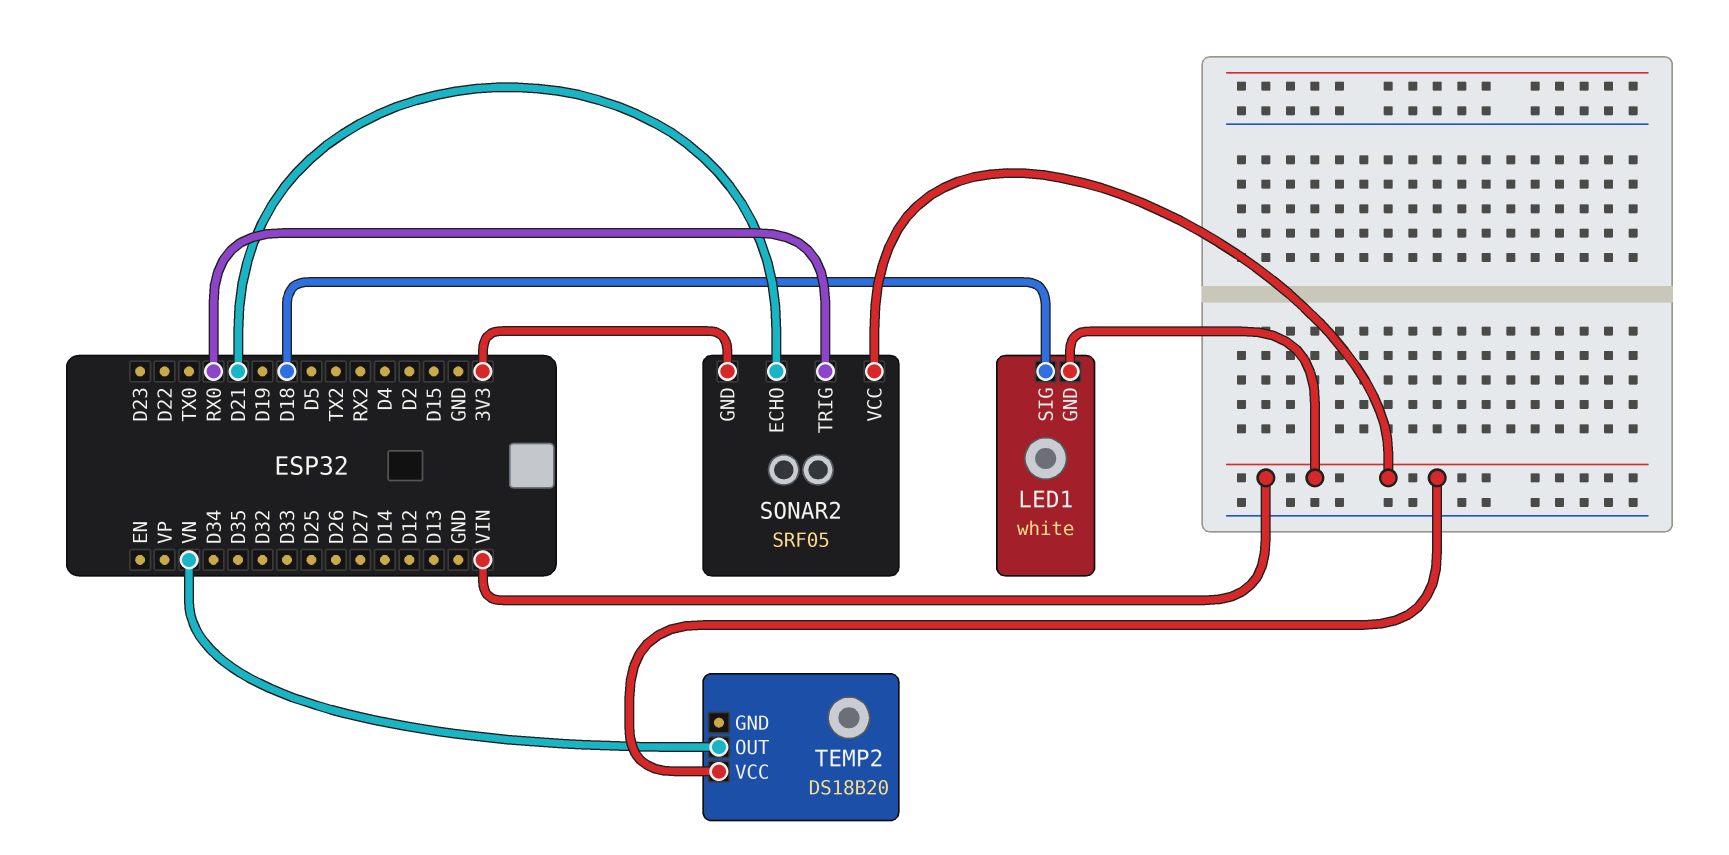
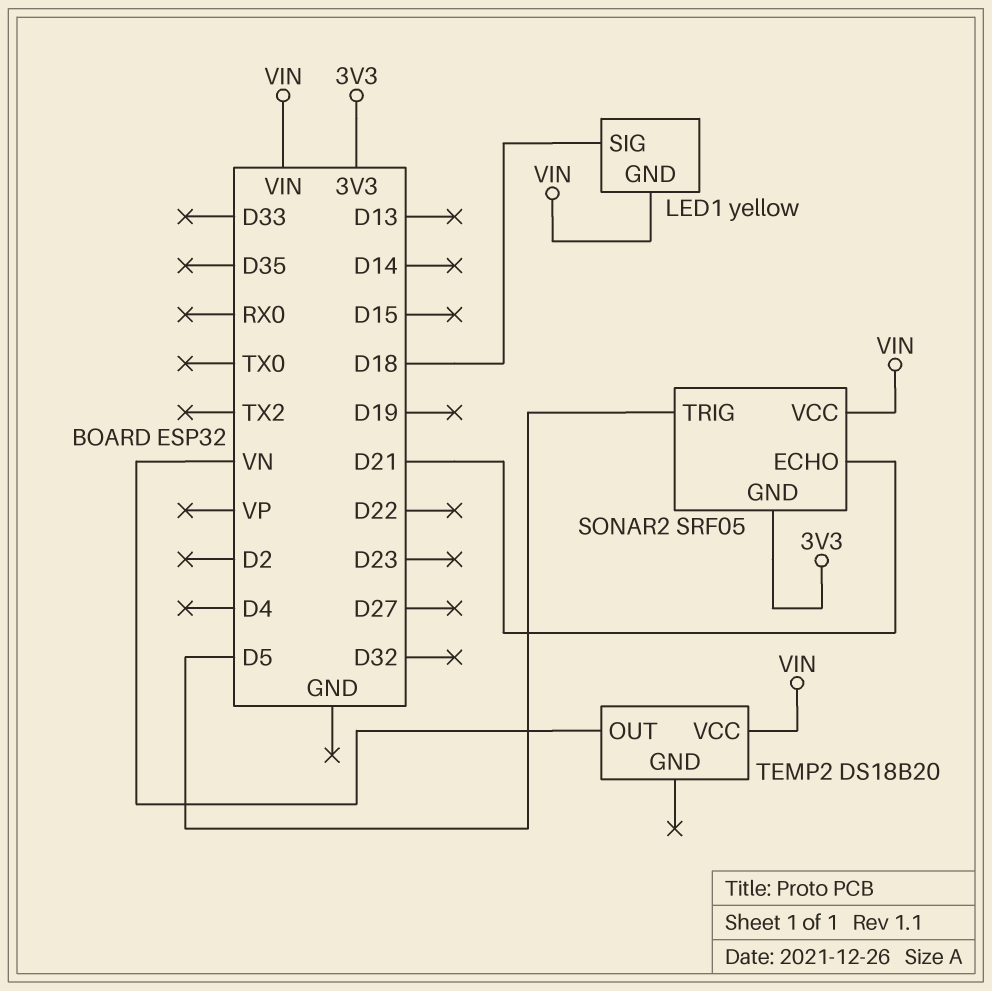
LED1: white -> yellow
SONAR2 pin TRIG: RX0 -> D5

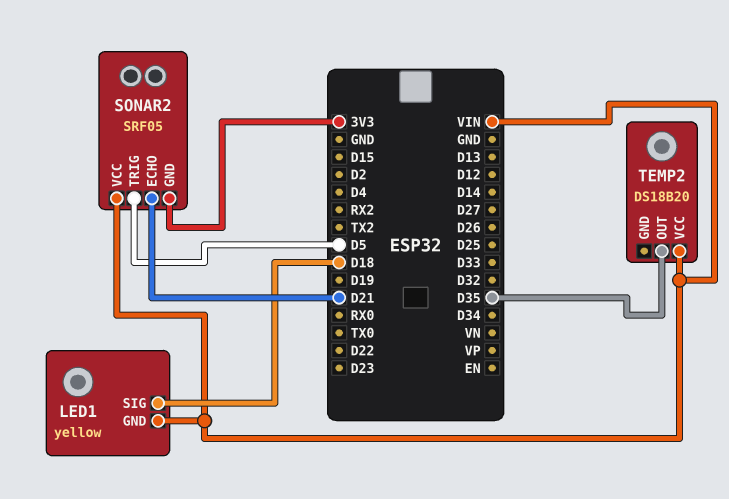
TEMP2 pin OUT: VN -> D35

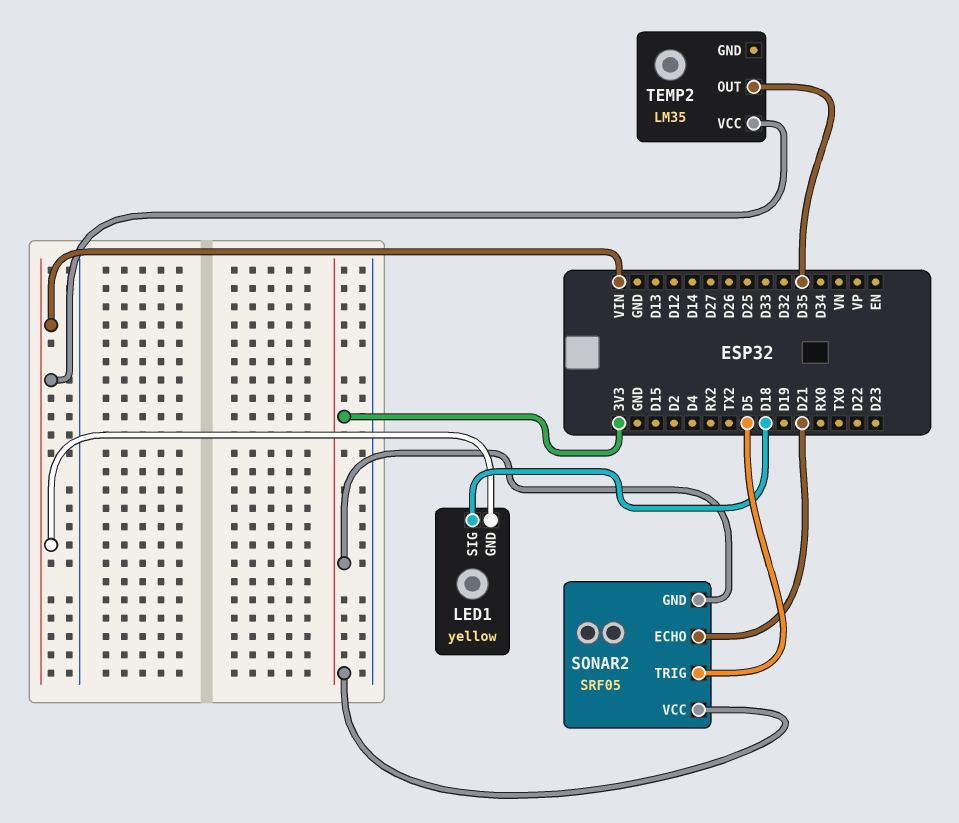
SONAR2 pin VCC: VIN -> 3V3
TEMP2: DS18B20 -> LM35

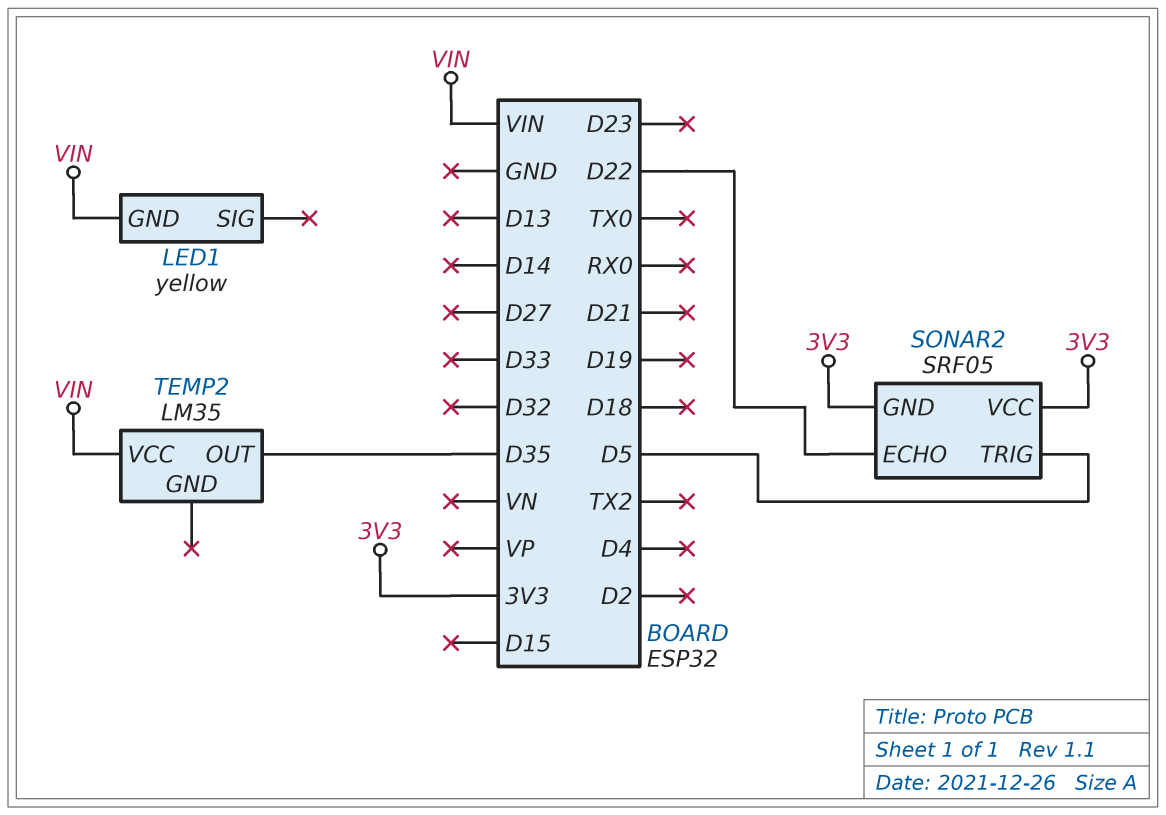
LED1 pin SIG: D18 -> none
SONAR2 pin ECHO: D21 -> D22

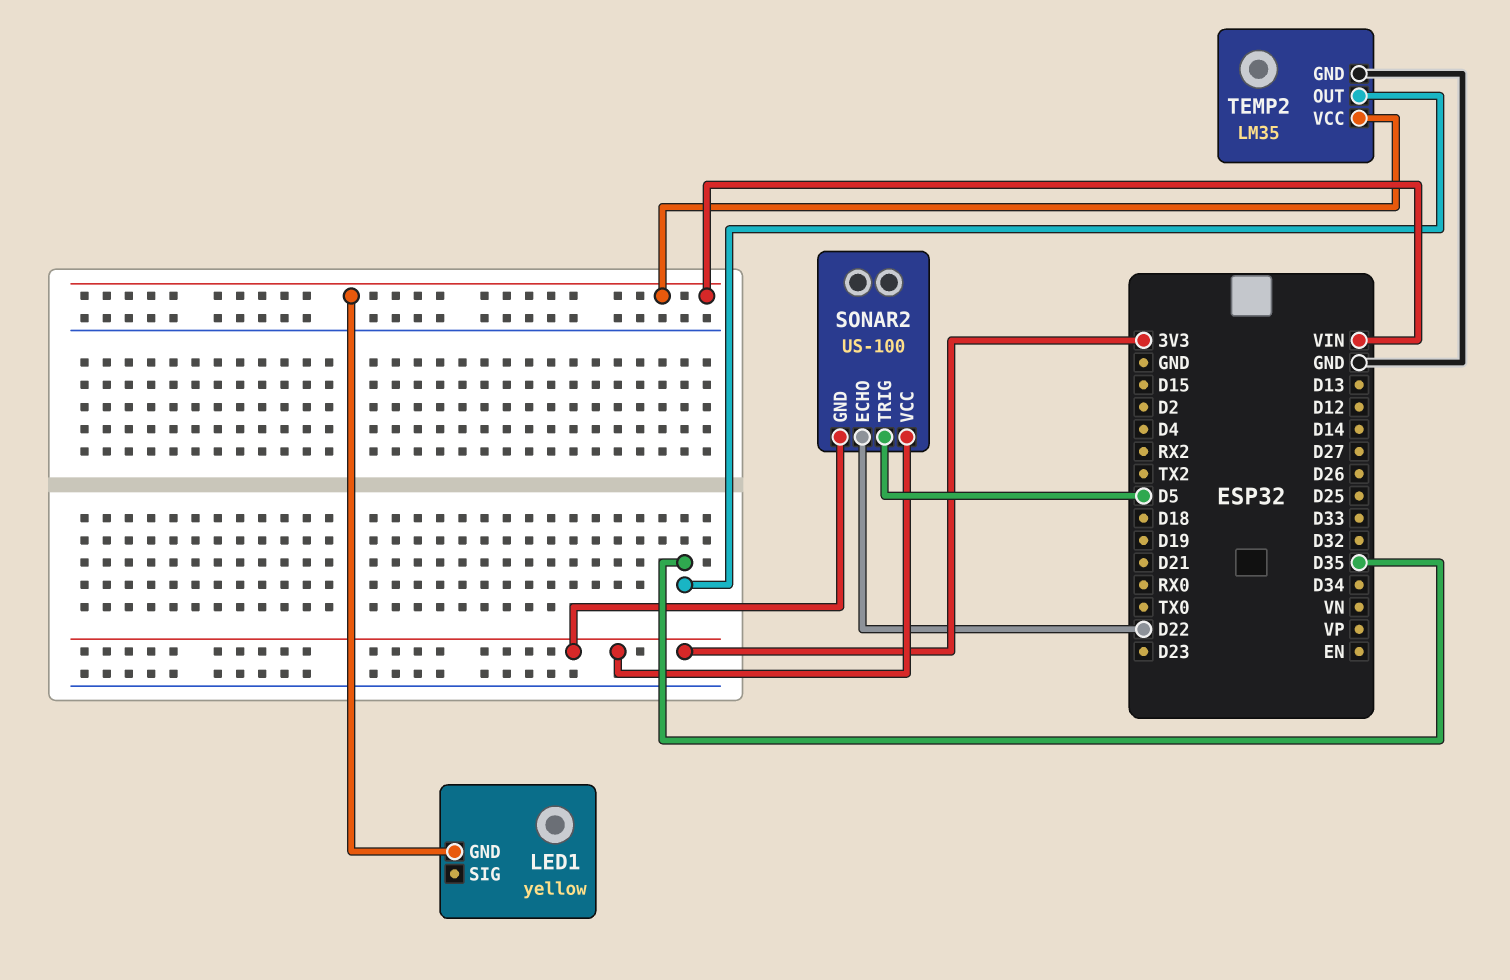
SONAR2: SRF05 -> US-100
TEMP2 pin GND: none -> GND

